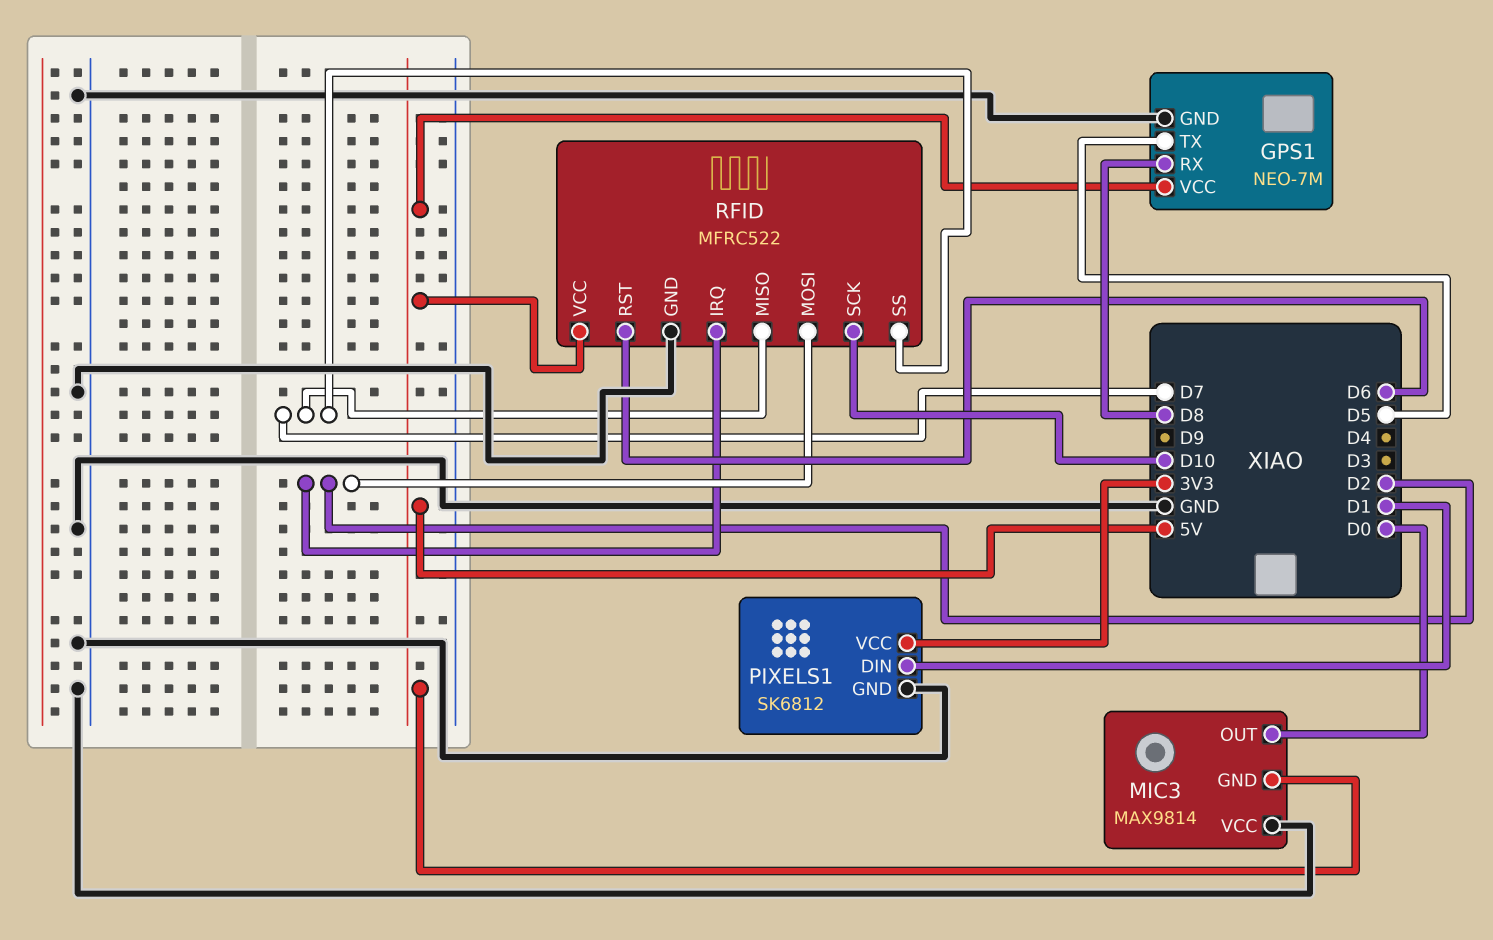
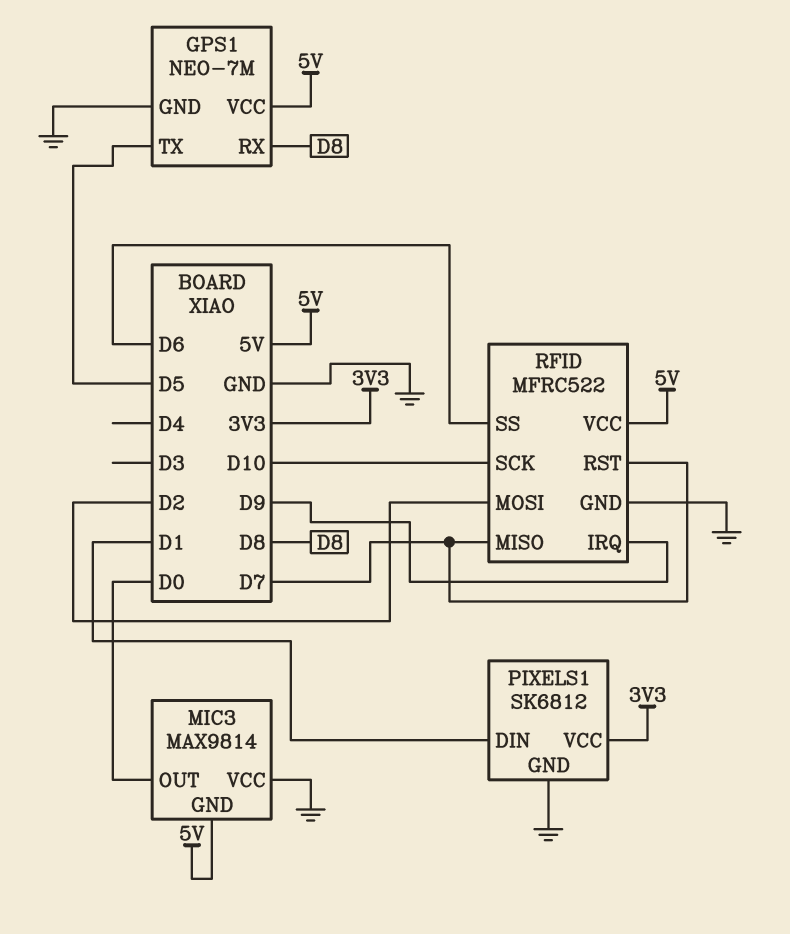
RFID pin IRQ: D2 -> D9
RFID pin RST: D6 -> D7
RFID pin SS: D7 -> D6

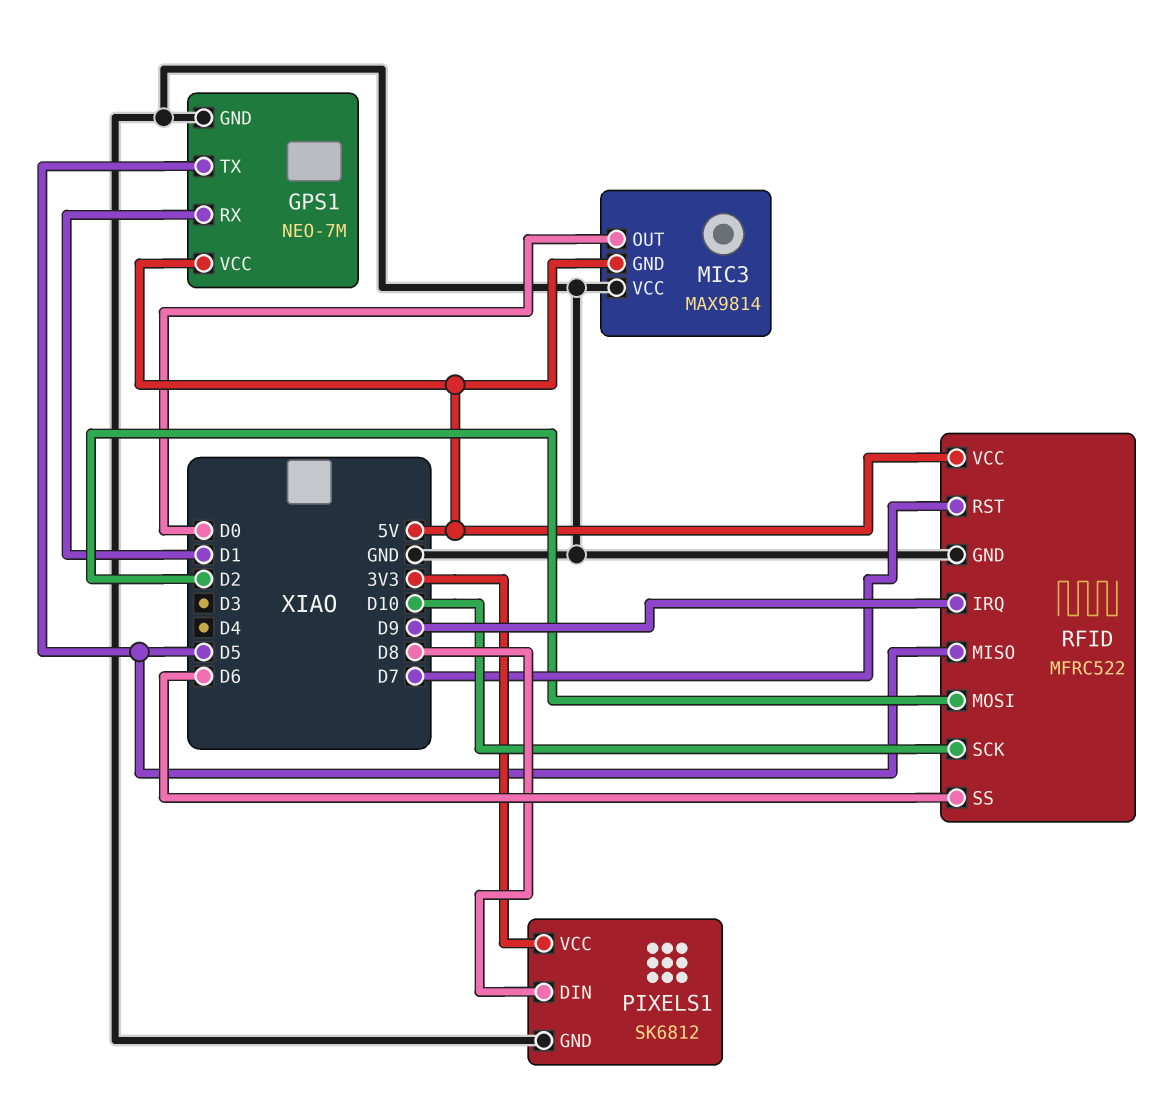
GPS1 pin RX: D8 -> D1
PIXELS1 pin DIN: D1 -> D8
RFID pin MISO: D7 -> D5

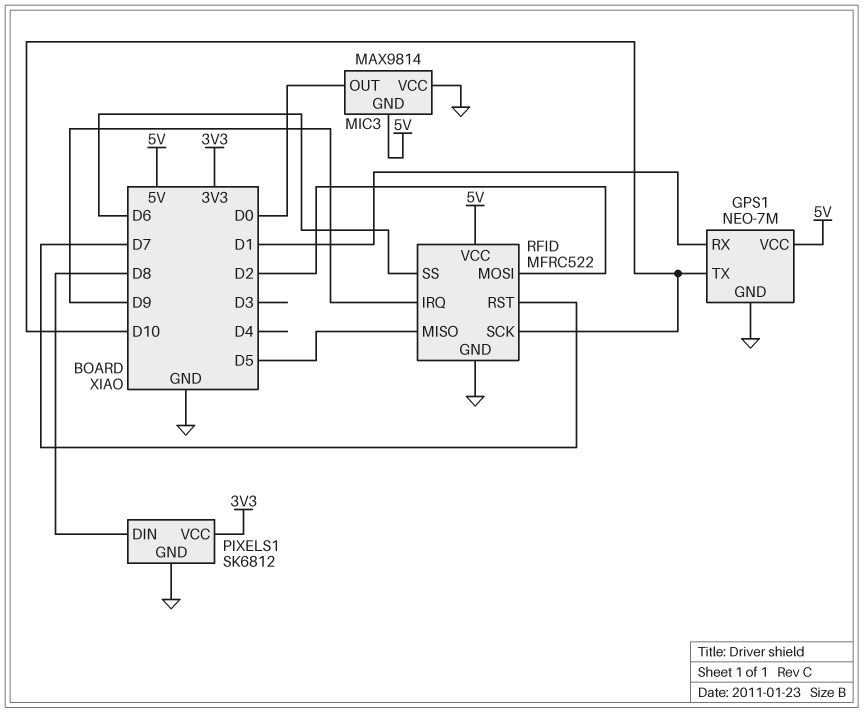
GPS1 pin TX: D5 -> D10

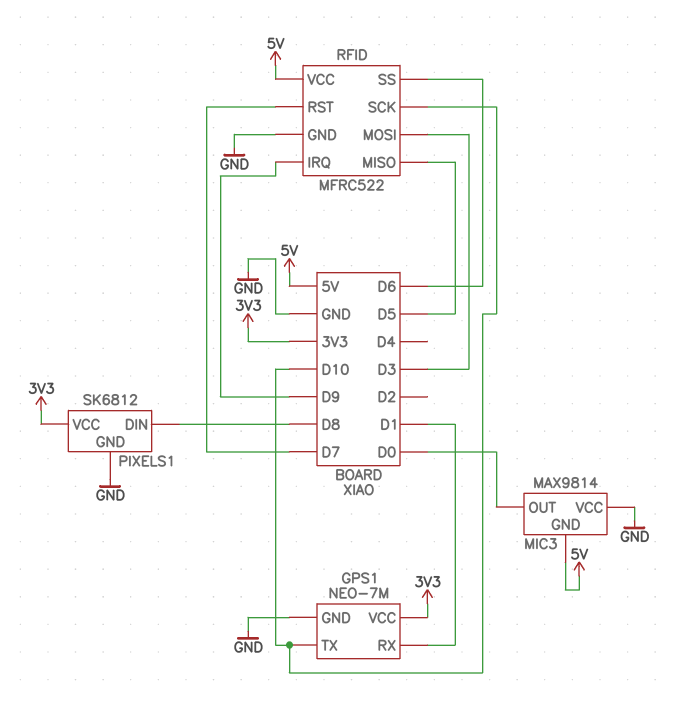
GPS1 pin VCC: 5V -> 3V3
RFID pin MOSI: D2 -> D3

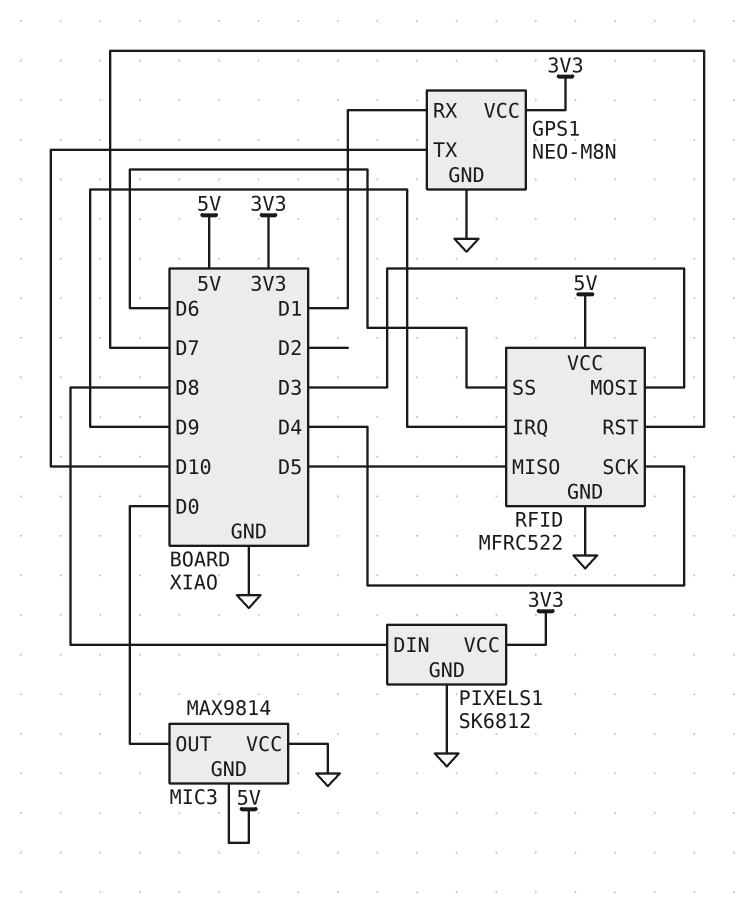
GPS1: NEO-7M -> NEO-M8N
RFID pin SCK: D10 -> D4

